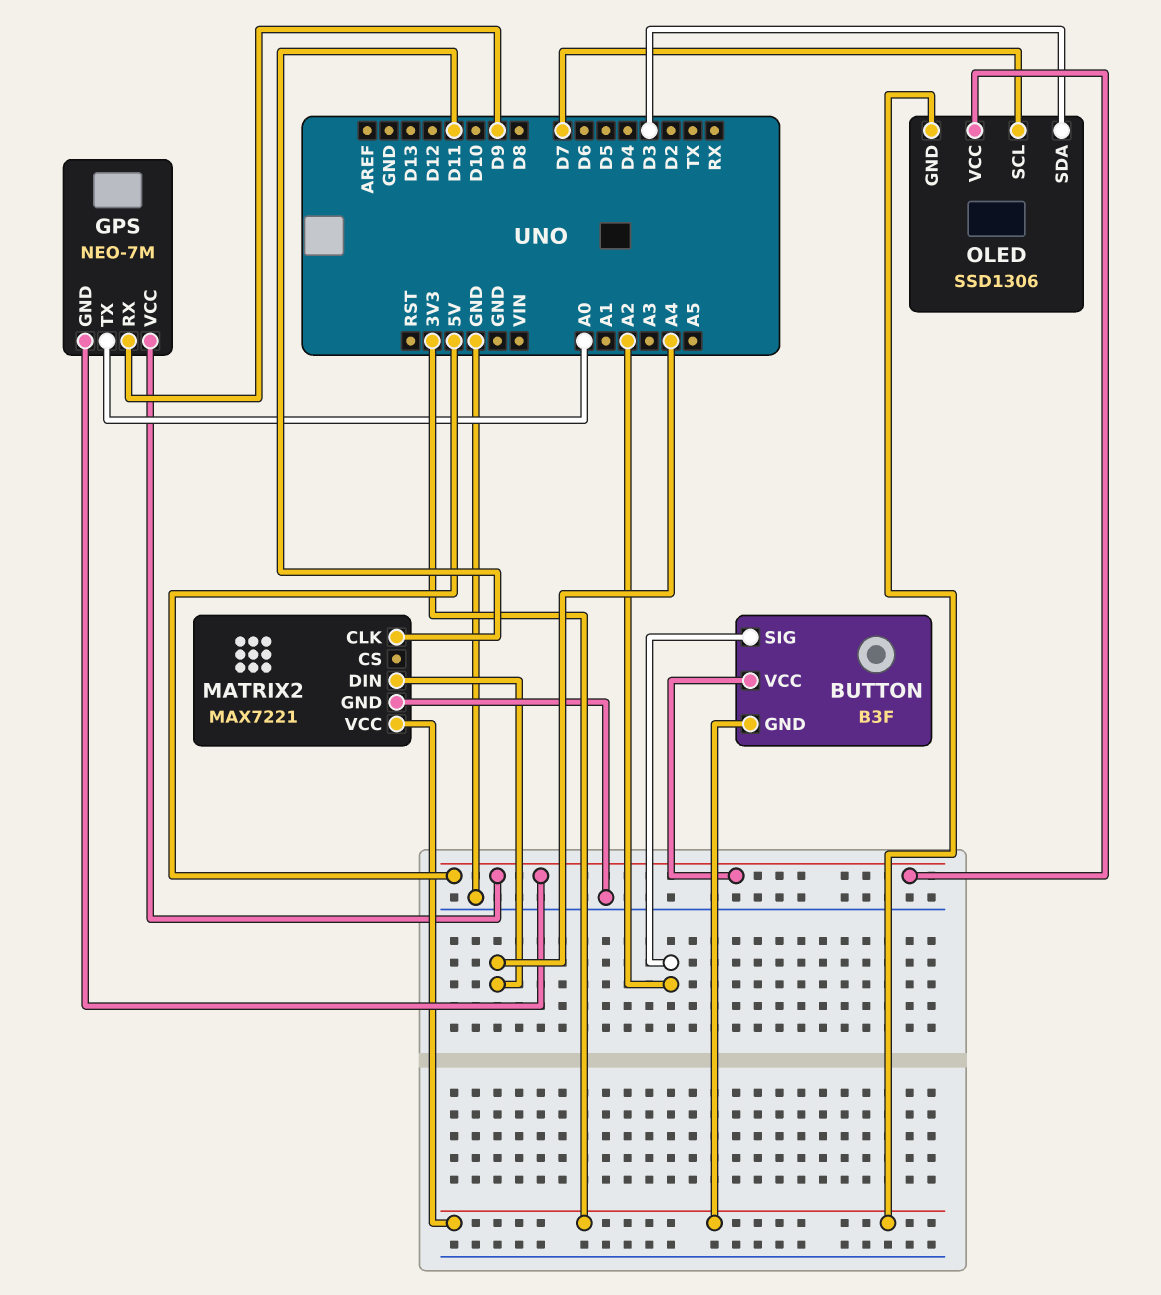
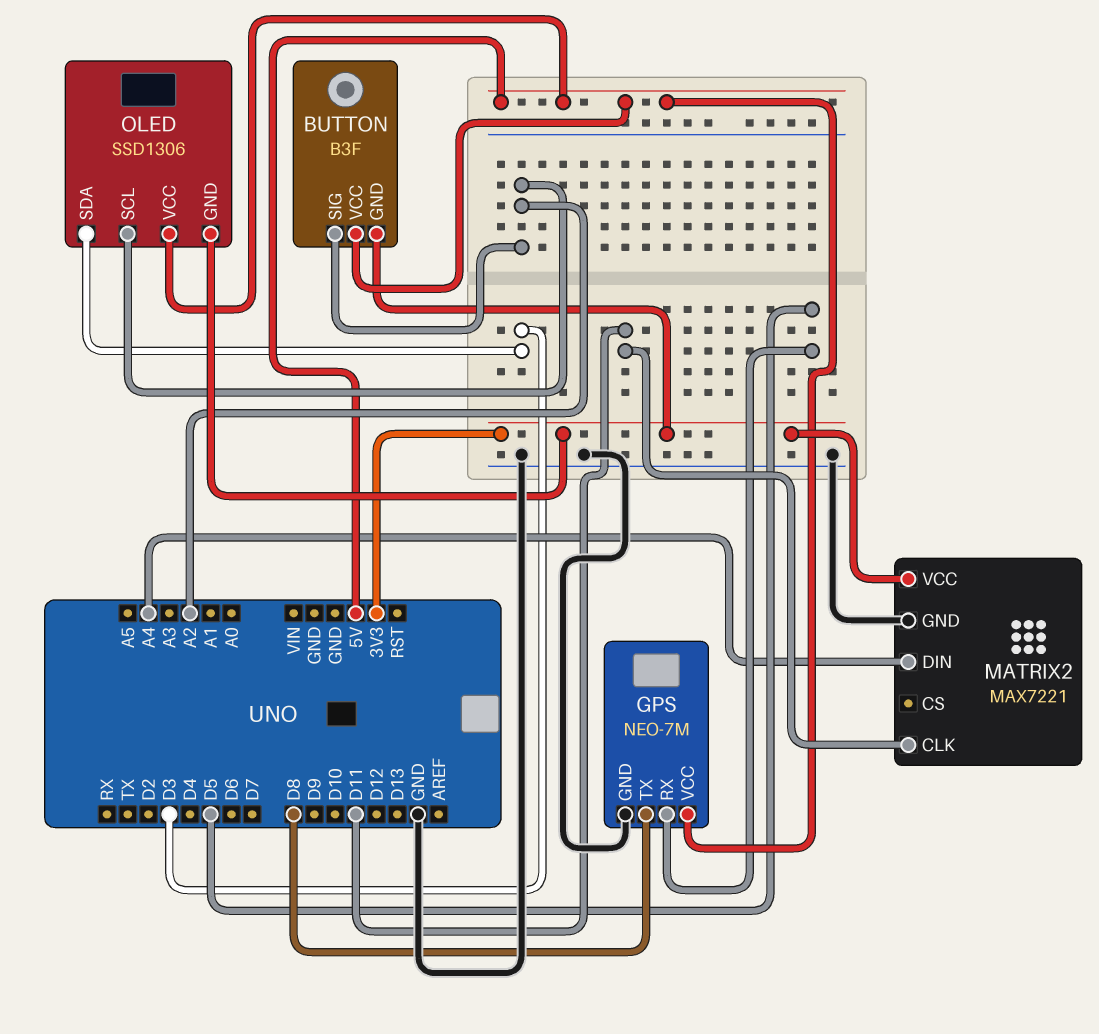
GPS pin GND: 5V -> GND
GPS pin RX: D9 -> D5
GPS pin TX: A0 -> D8
OLED pin SCL: D7 -> A2

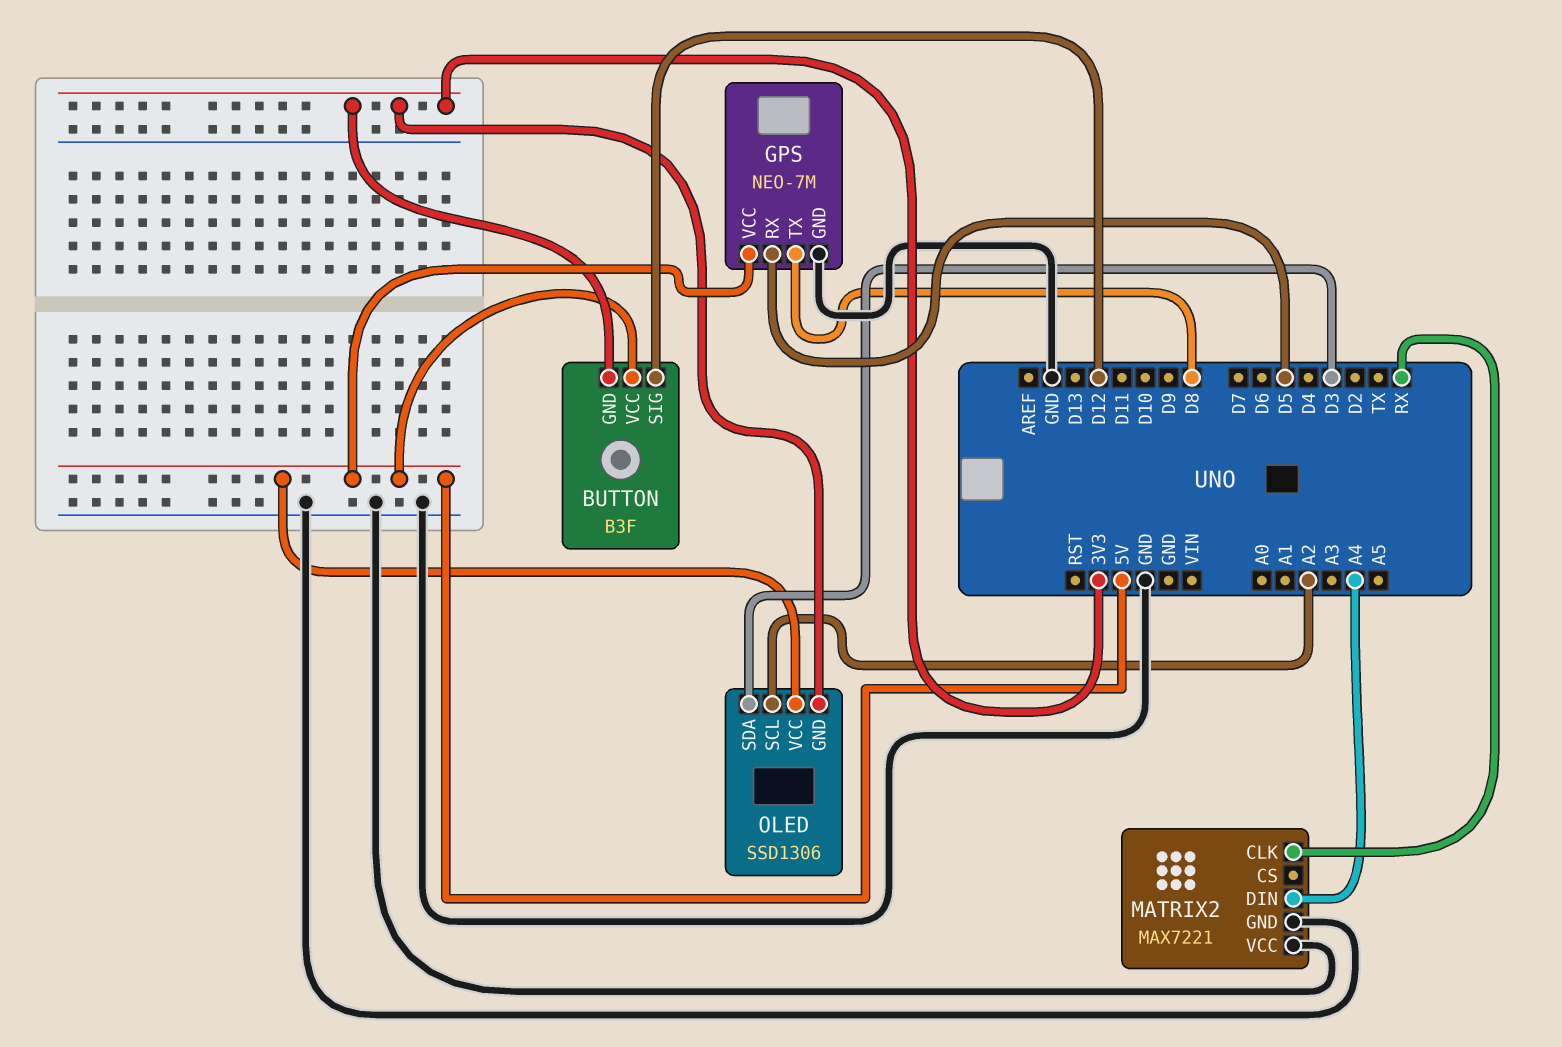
BUTTON pin SIG: A2 -> D12
MATRIX2 pin CLK: D11 -> RX
MATRIX2 pin VCC: 3V3 -> GND

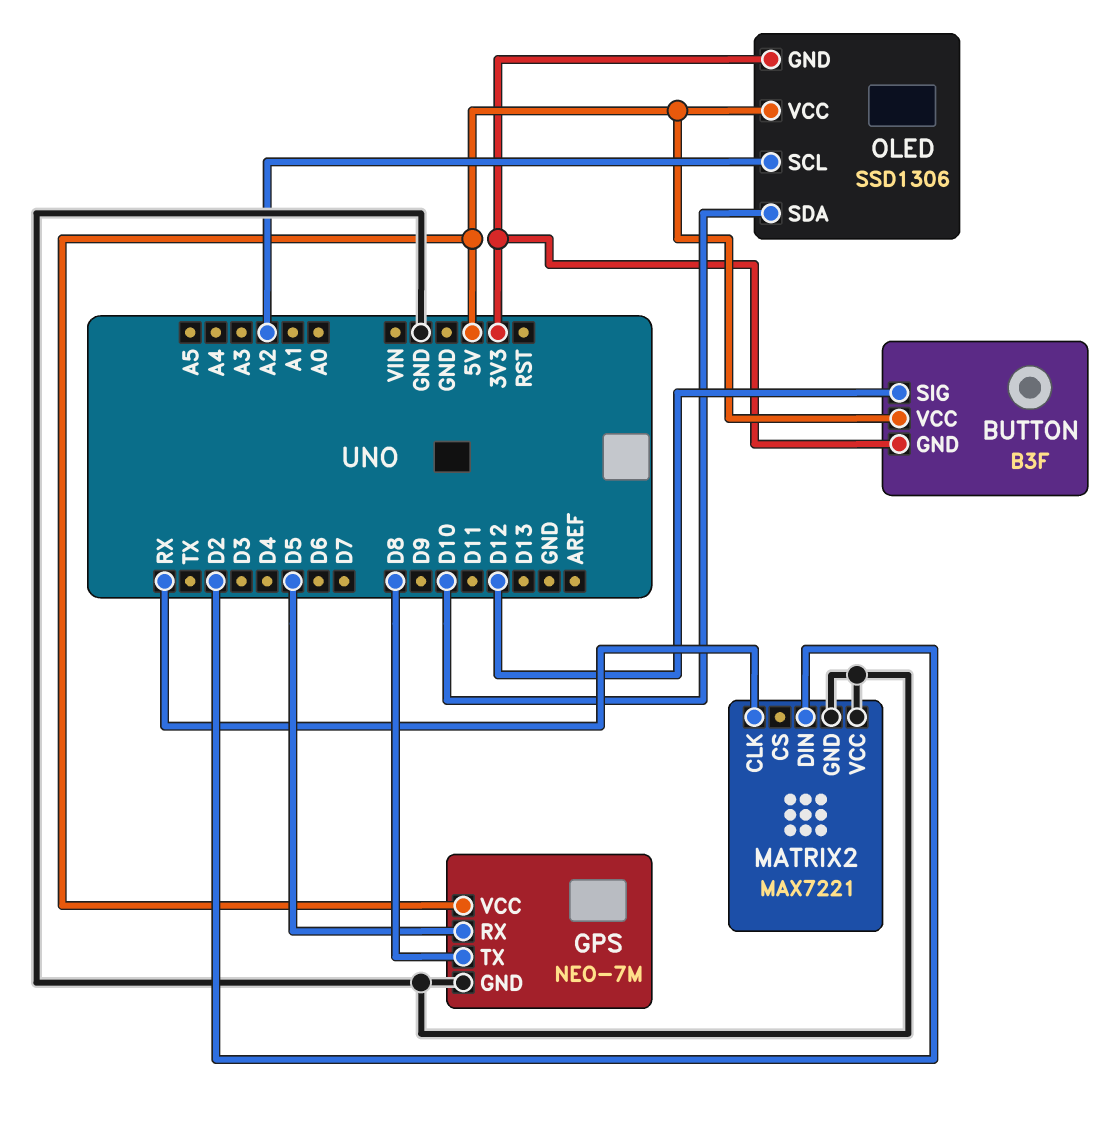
MATRIX2 pin DIN: A4 -> D2
OLED pin SDA: D3 -> D10

